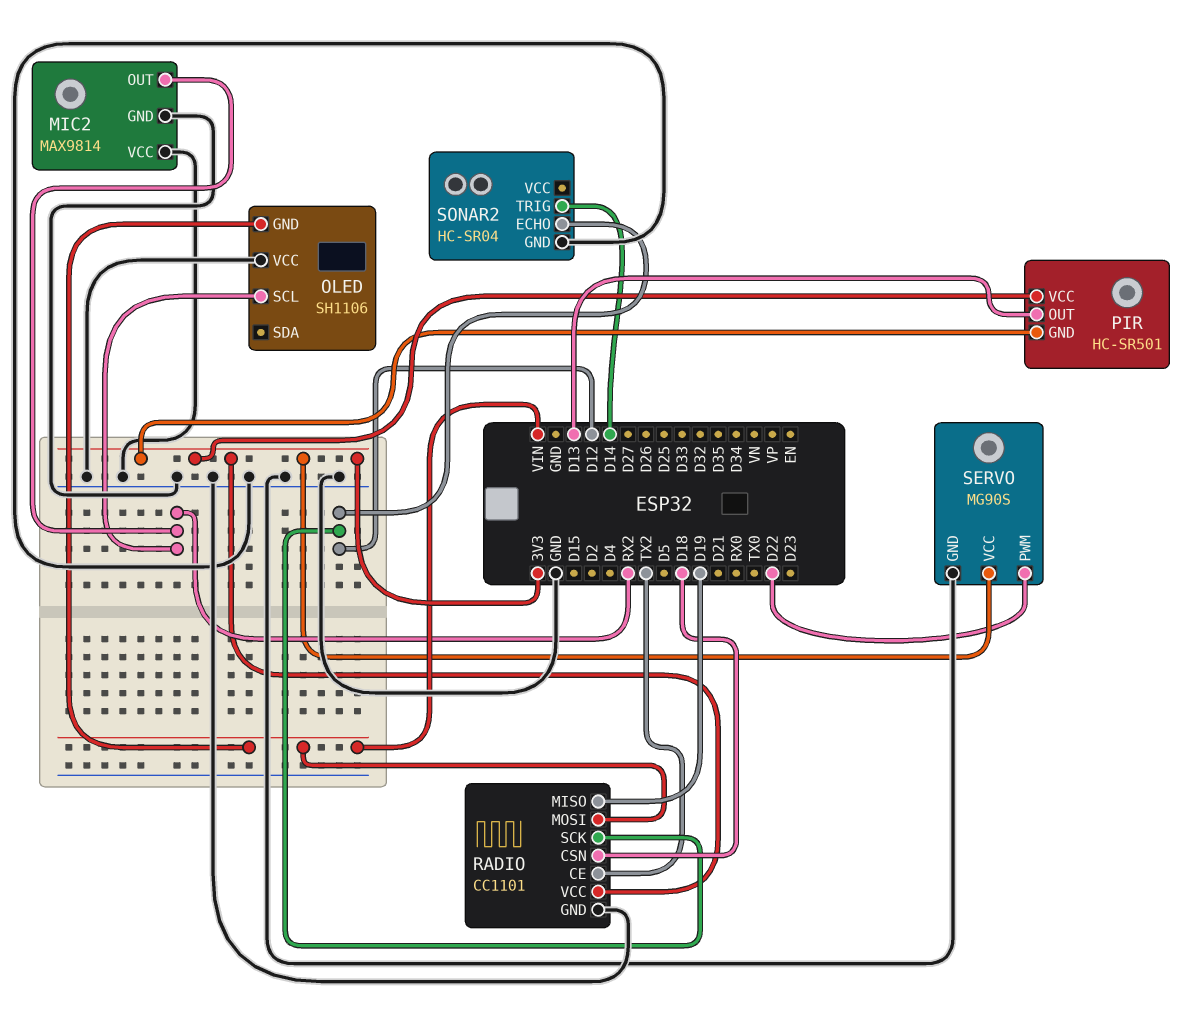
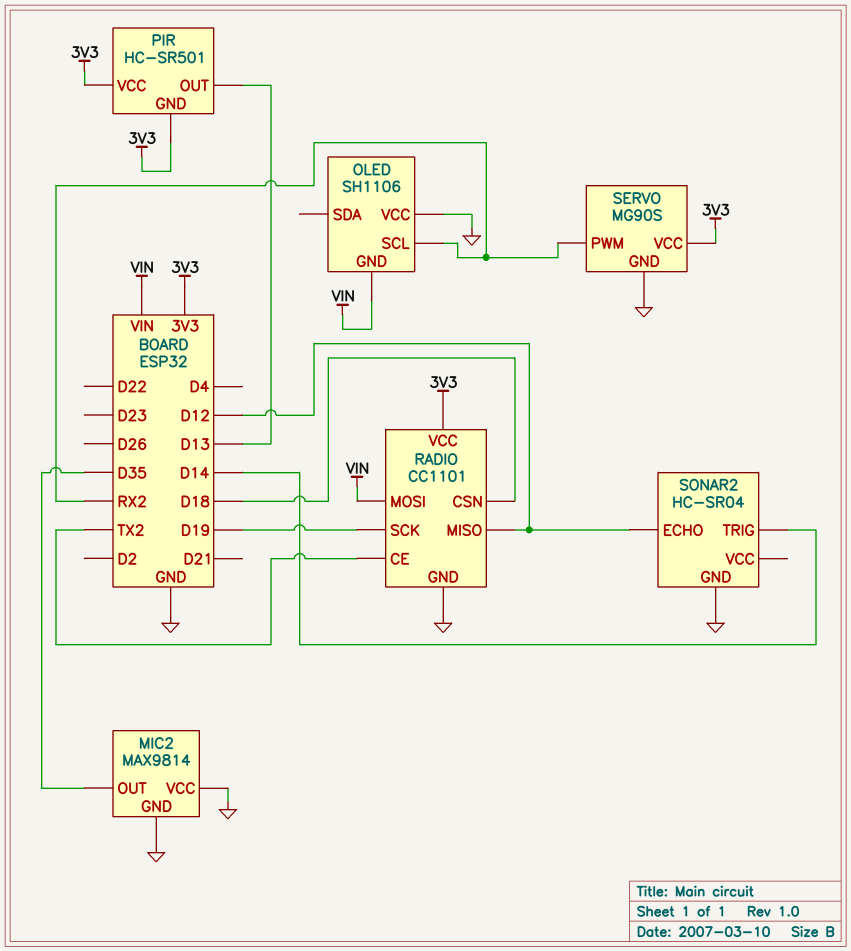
MIC2 pin OUT: RX2 -> D35
RADIO pin MISO: D19 -> D12
RADIO pin SCK: D12 -> D19
SERVO pin PWM: D22 -> RX2

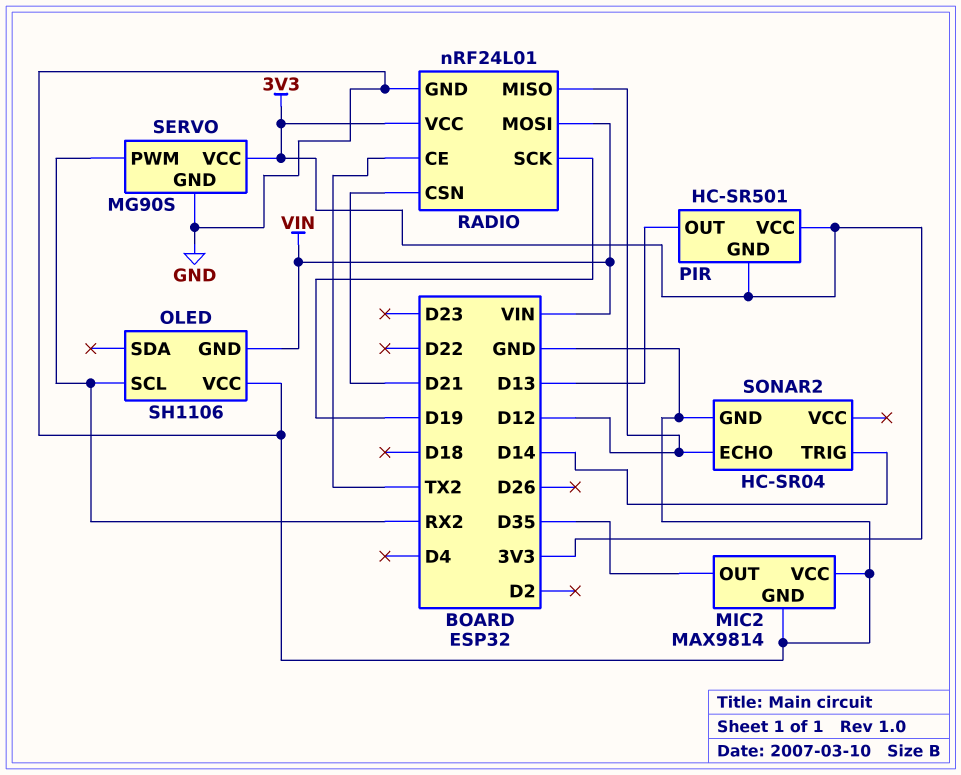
RADIO: CC1101 -> nRF24L01
RADIO pin CSN: D18 -> D21

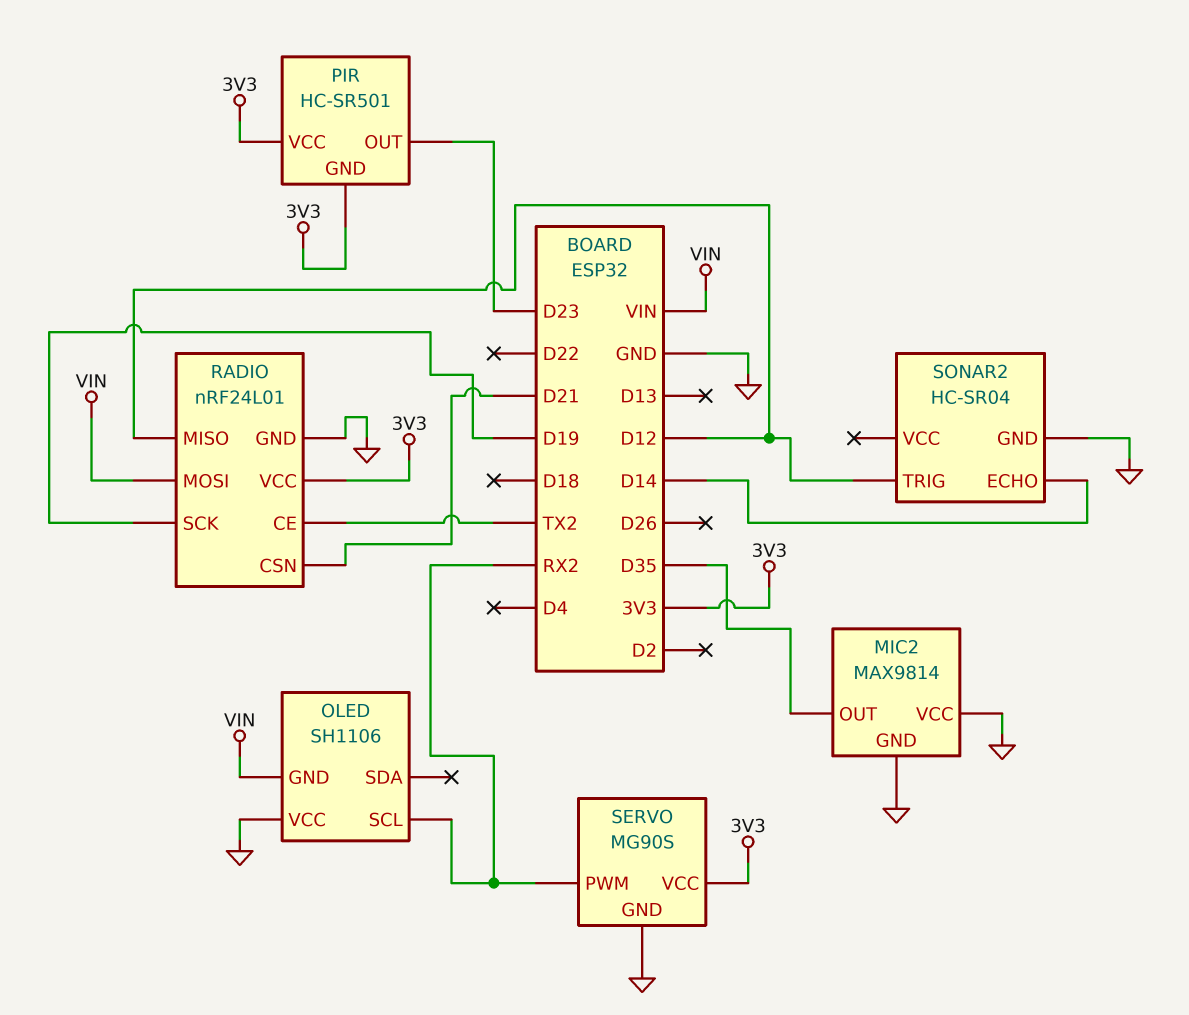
PIR pin OUT: D13 -> D23
SONAR2 pin ECHO: D12 -> D14
SONAR2 pin TRIG: D14 -> D12

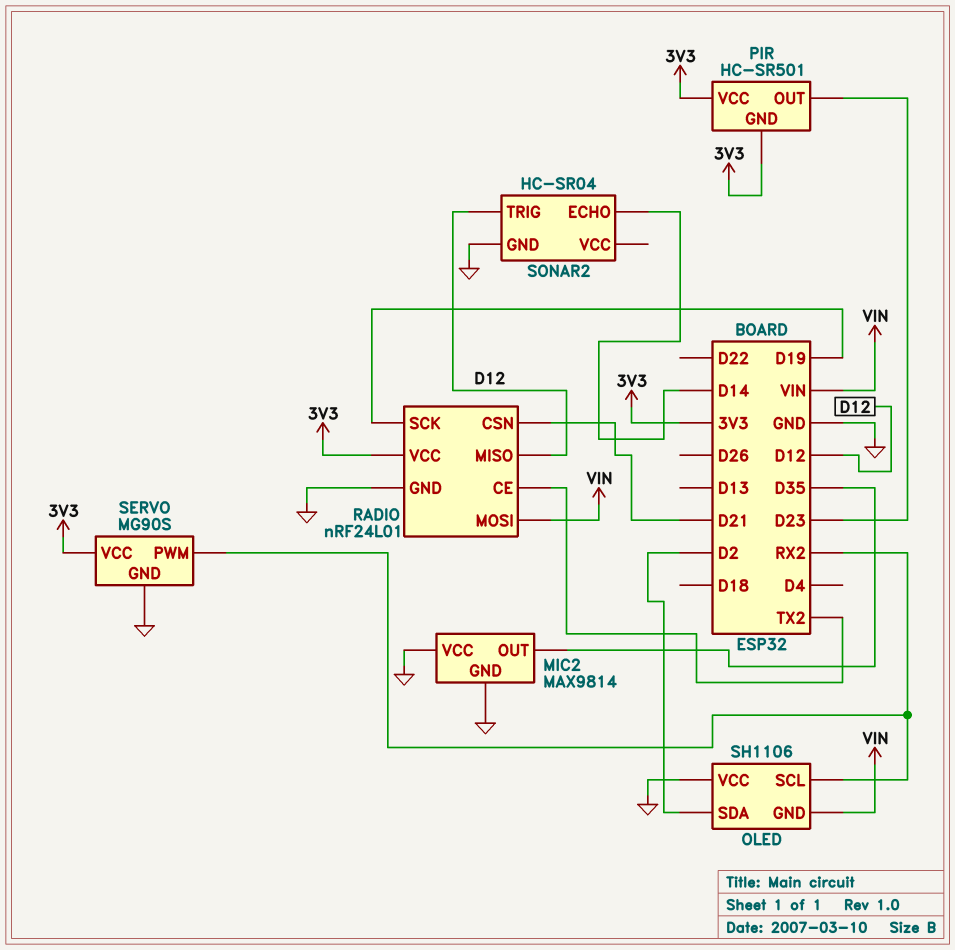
OLED pin SDA: none -> D2

